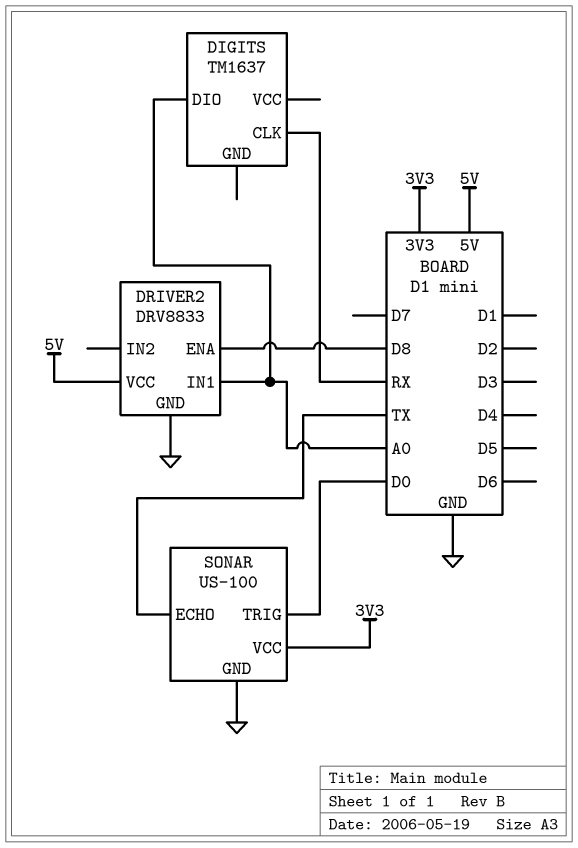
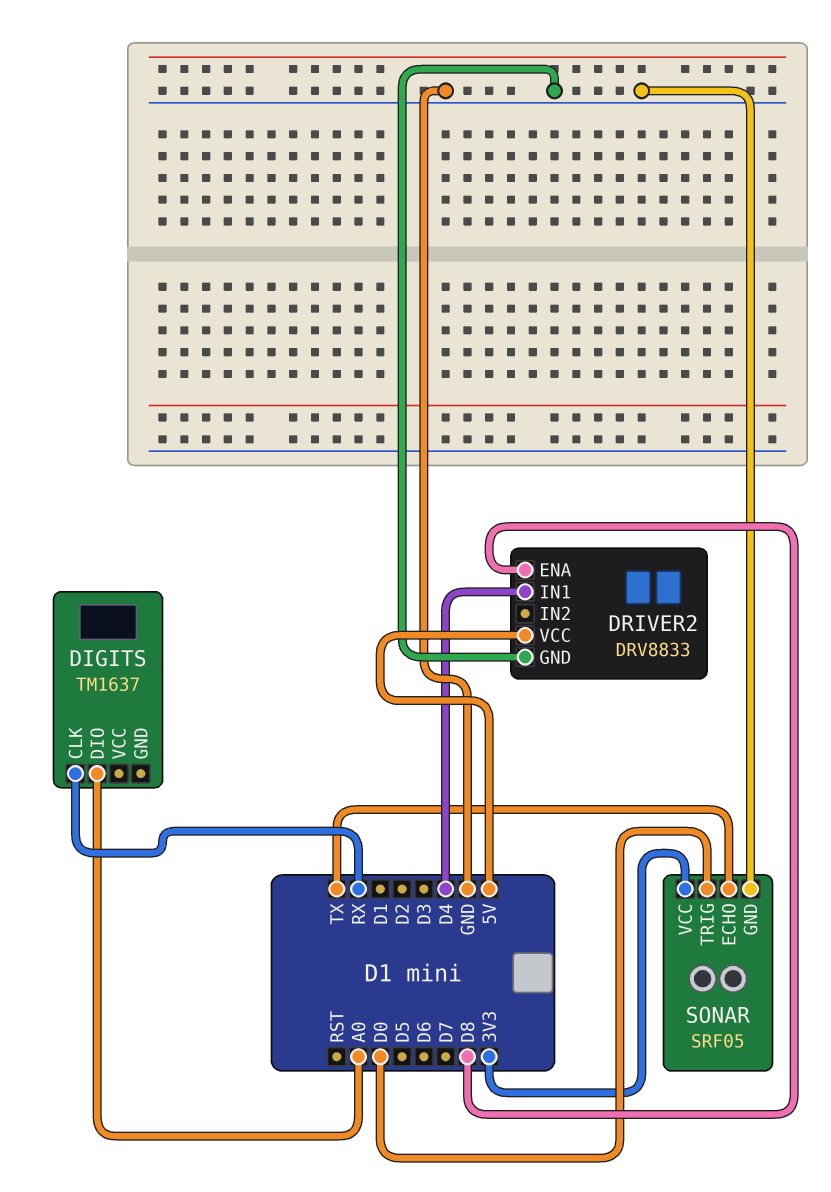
DRIVER2 pin IN1: A0 -> D4
SONAR: US-100 -> SRF05

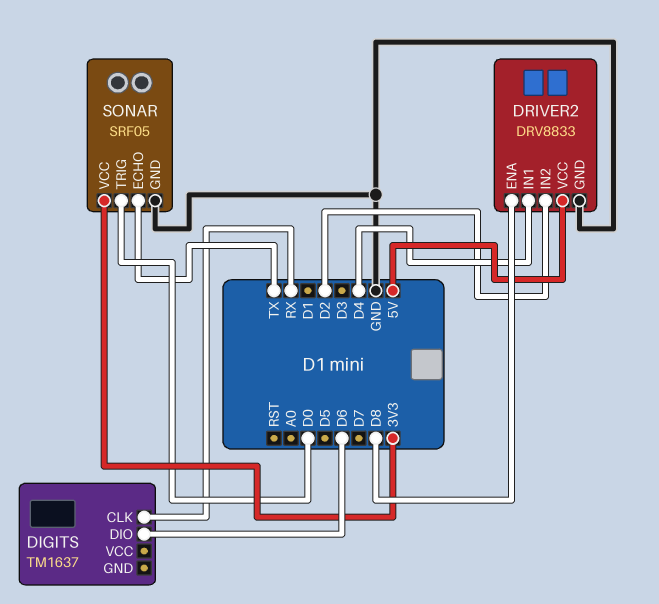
DIGITS pin DIO: A0 -> D6
DRIVER2 pin IN2: none -> D2

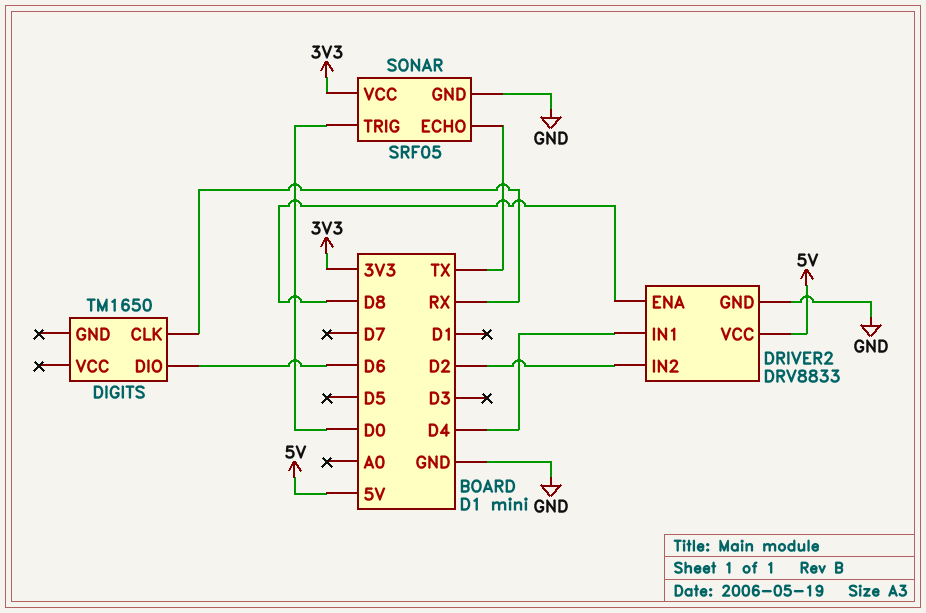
DIGITS: TM1637 -> TM1650

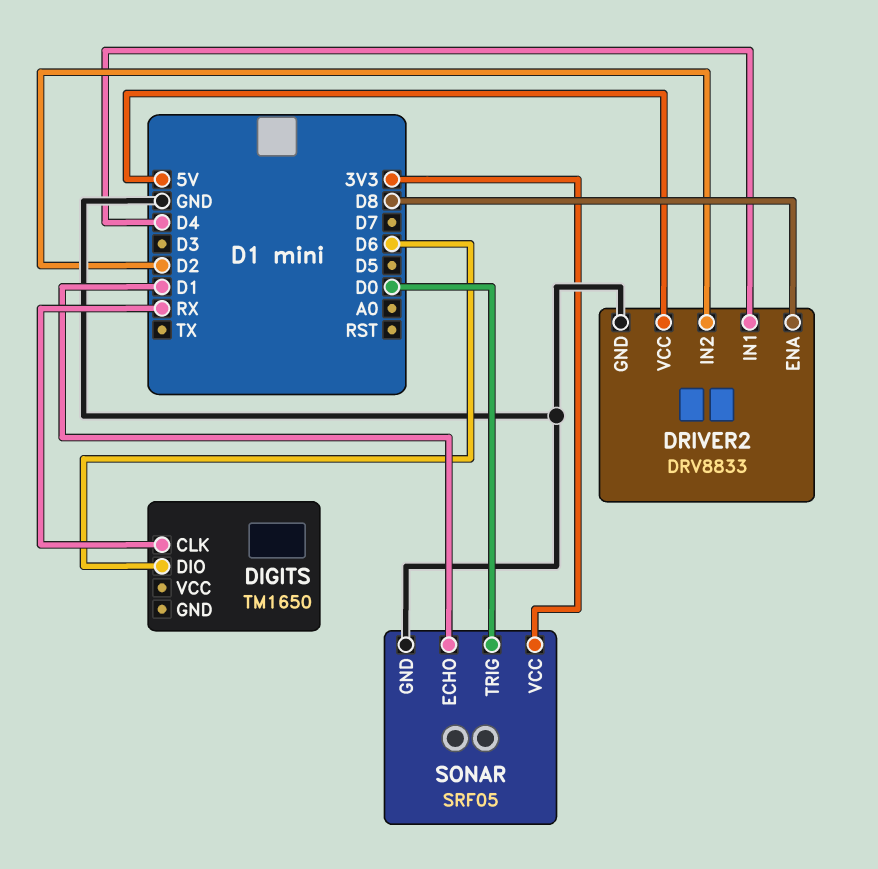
SONAR pin ECHO: TX -> D1

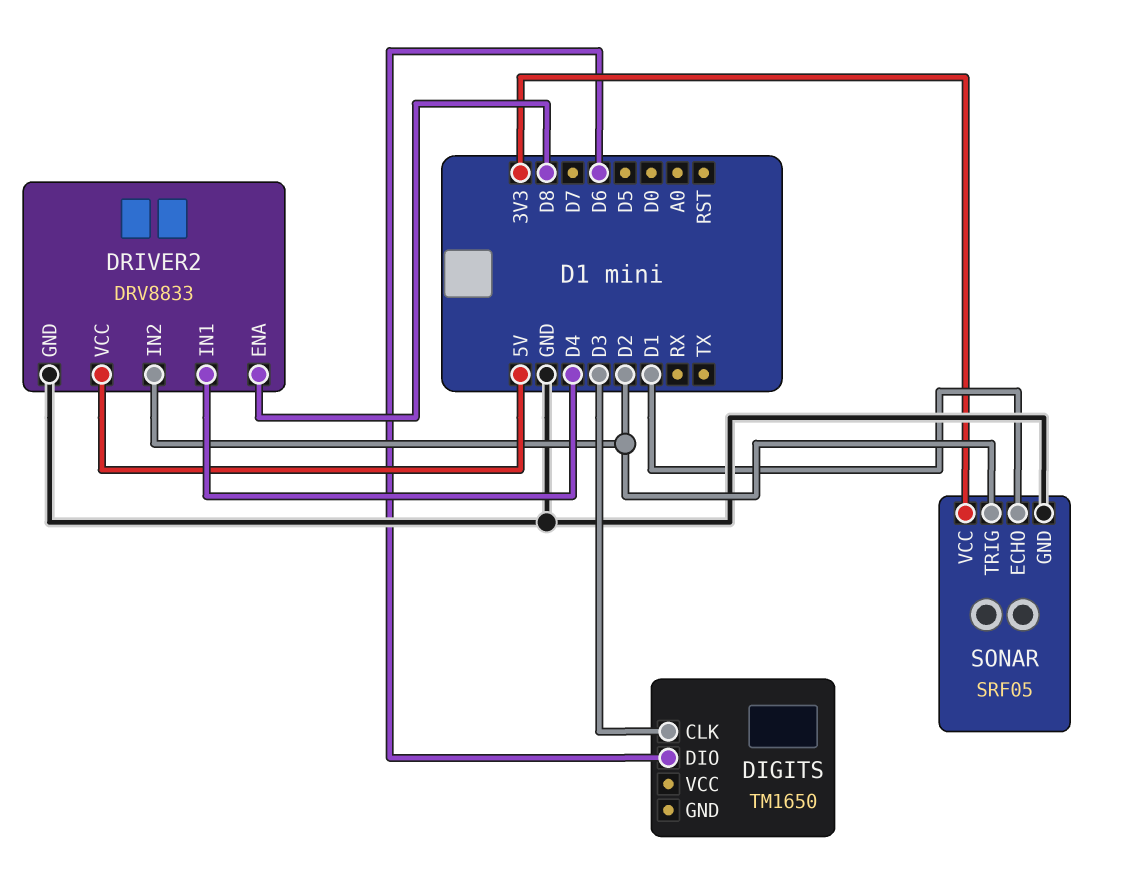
DIGITS pin CLK: RX -> D3
SONAR pin TRIG: D0 -> D2

